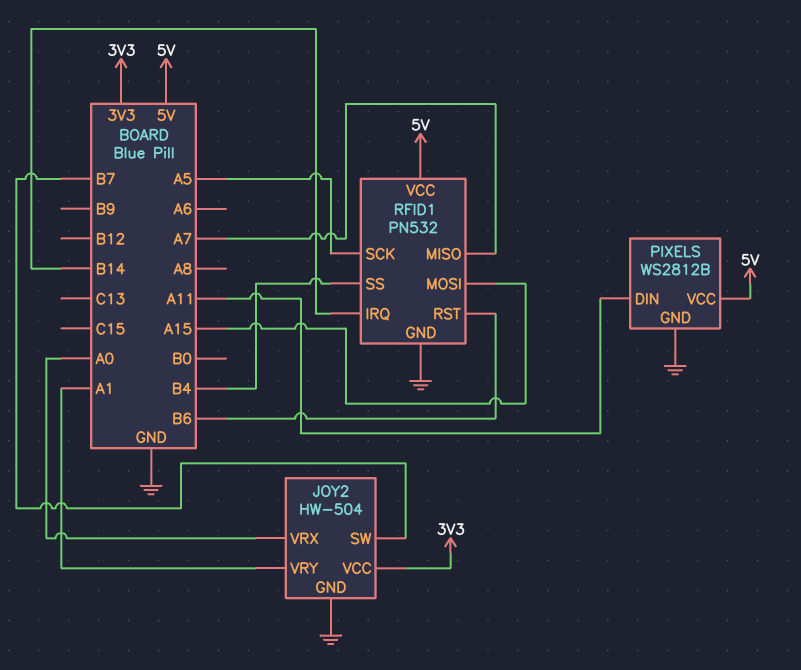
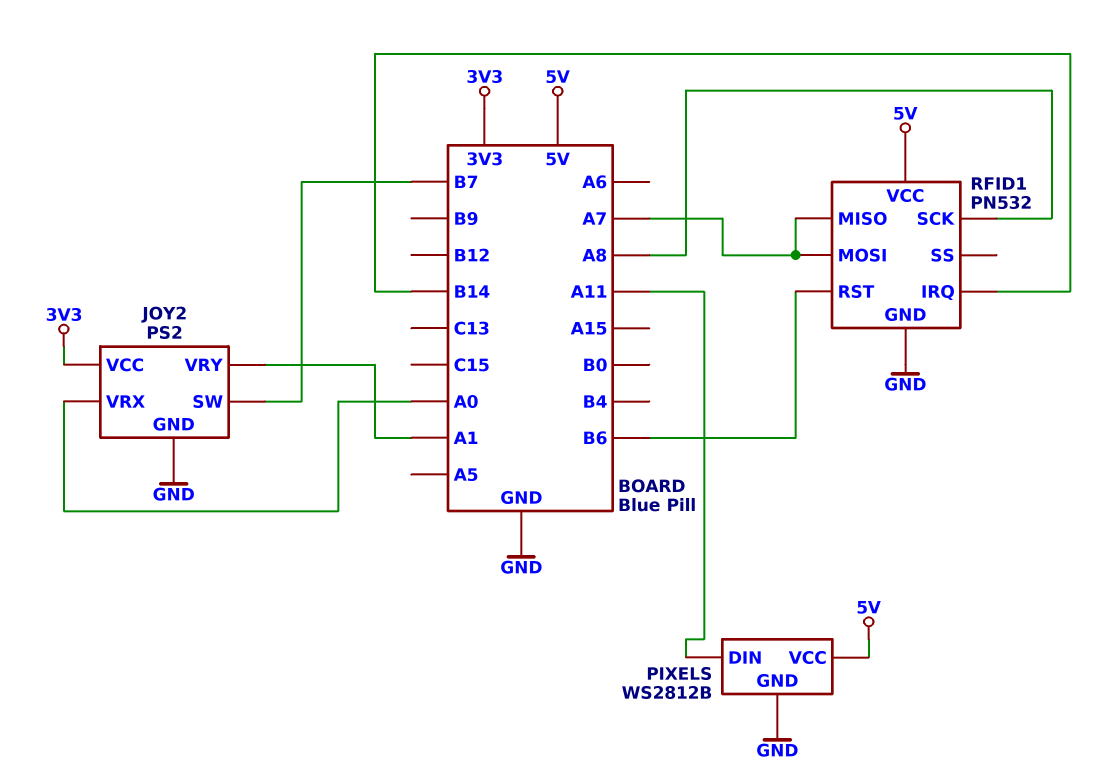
JOY2: HW-504 -> PS2
RFID1 pin MOSI: A15 -> A7
RFID1 pin SCK: A5 -> A8
RFID1 pin SS: B4 -> none

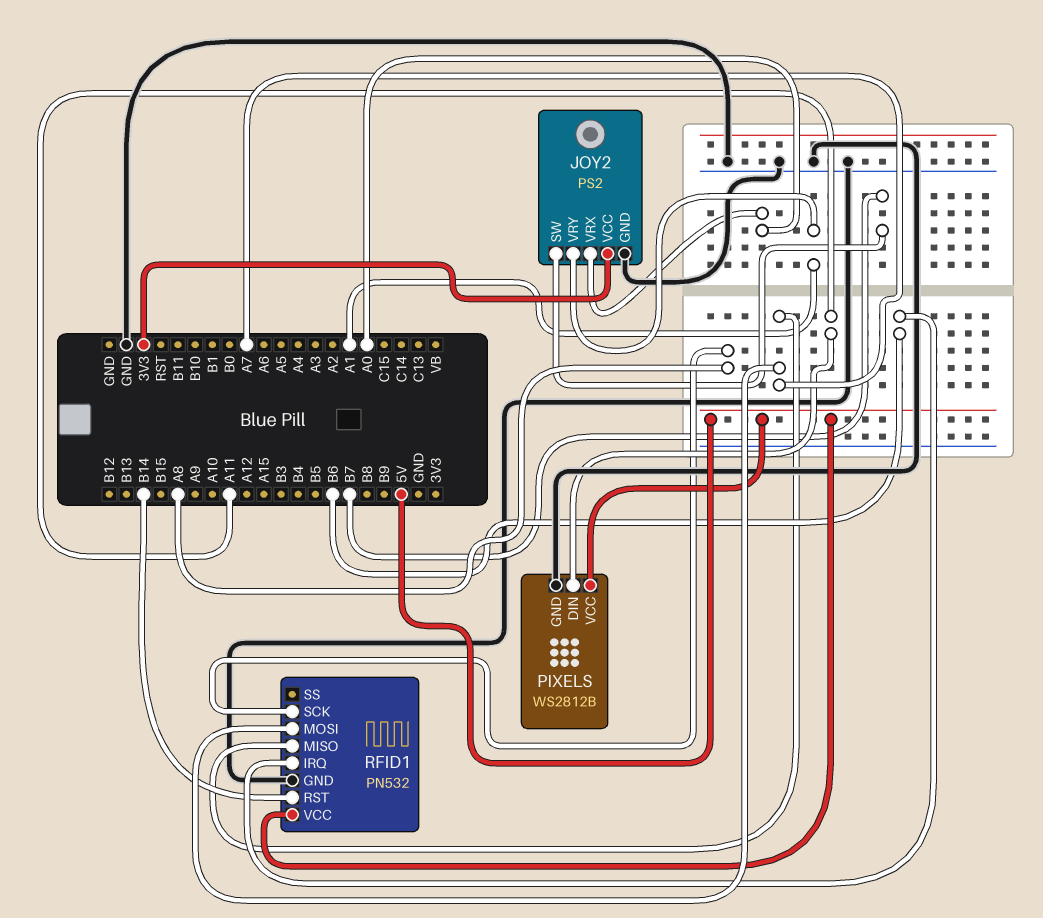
RFID1 pin IRQ: B14 -> B6
RFID1 pin RST: B6 -> B14

